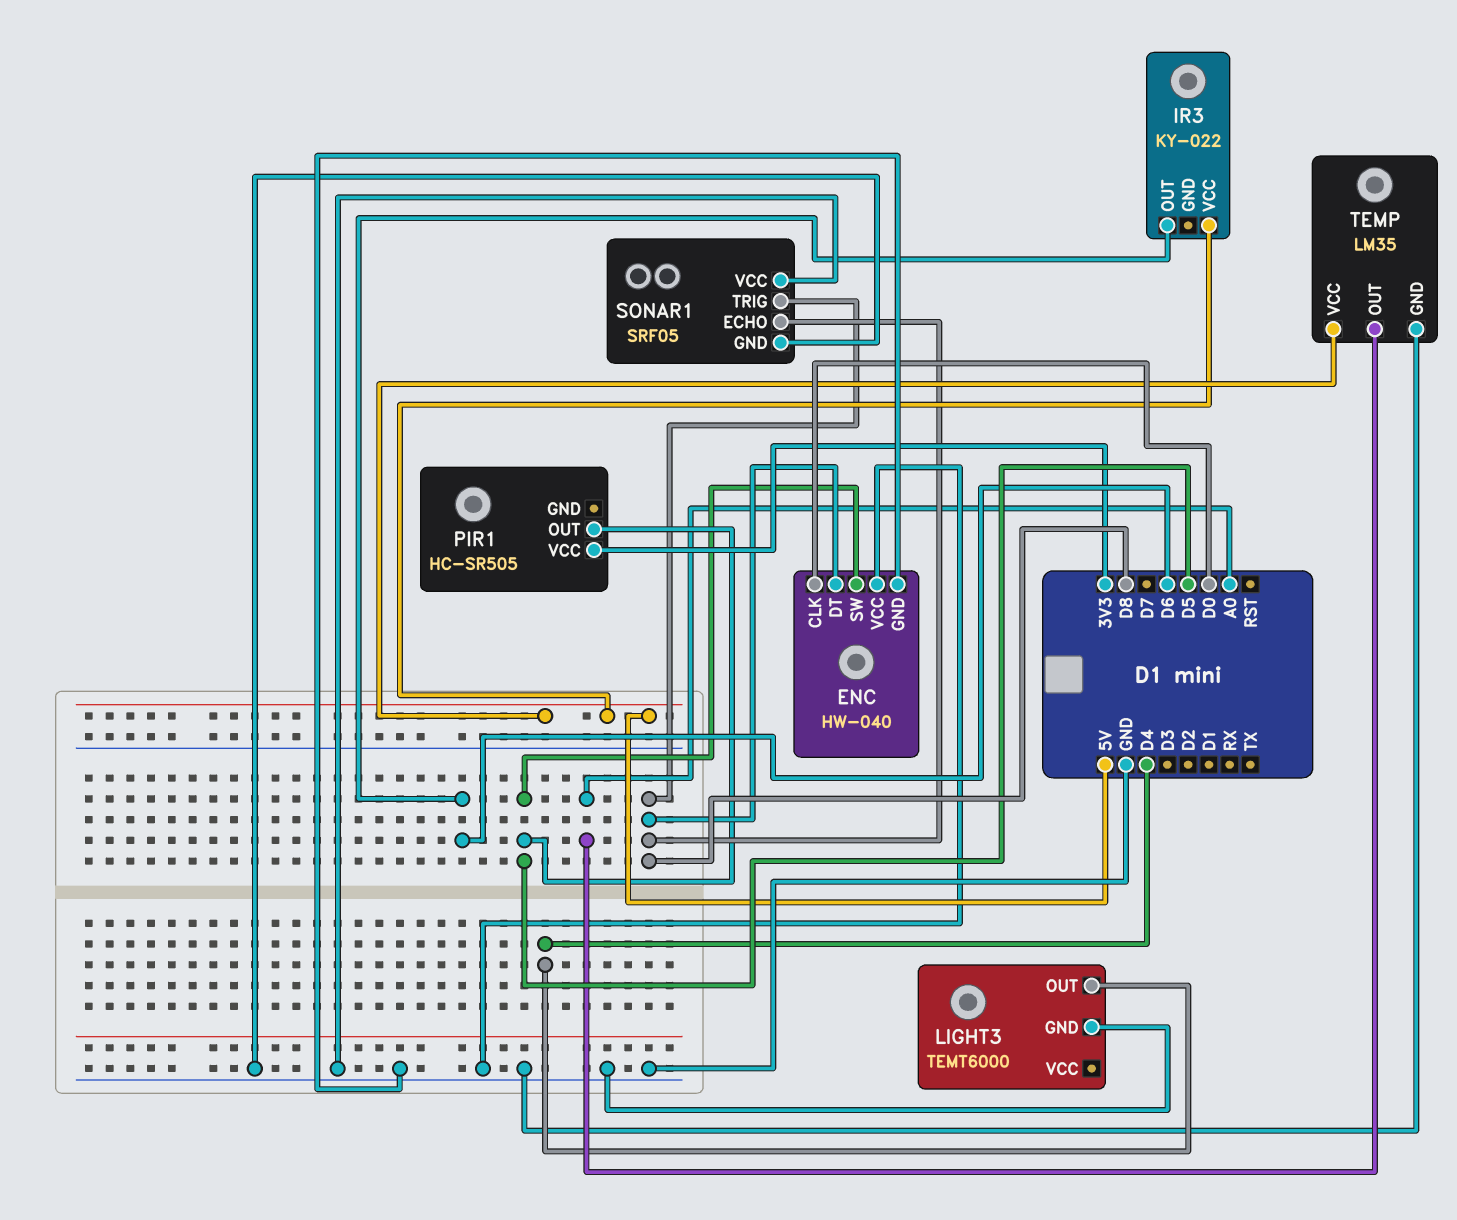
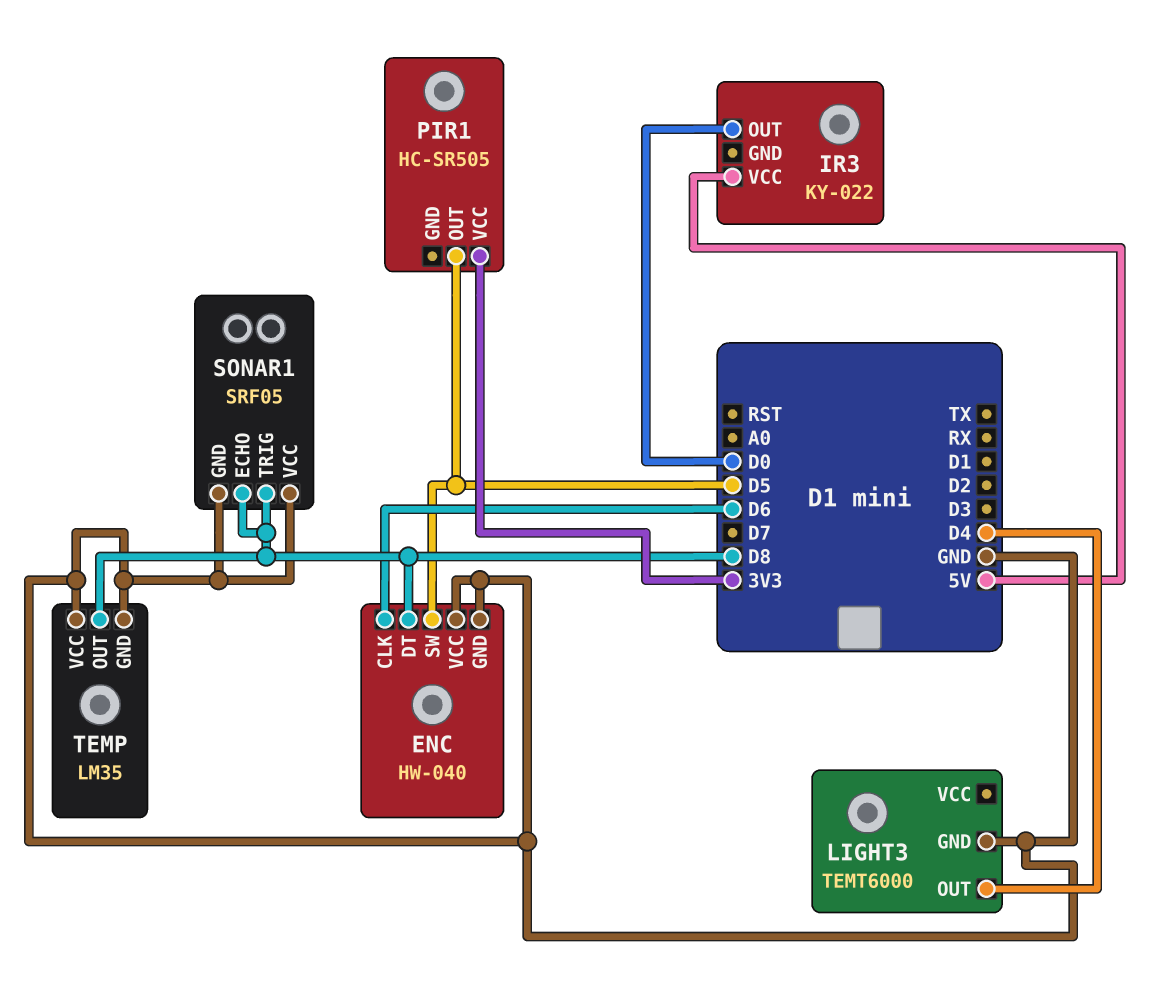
ENC pin CLK: D0 -> D6
IR3 pin OUT: D6 -> D0
TEMP pin OUT: A0 -> D8
TEMP pin VCC: 5V -> GND

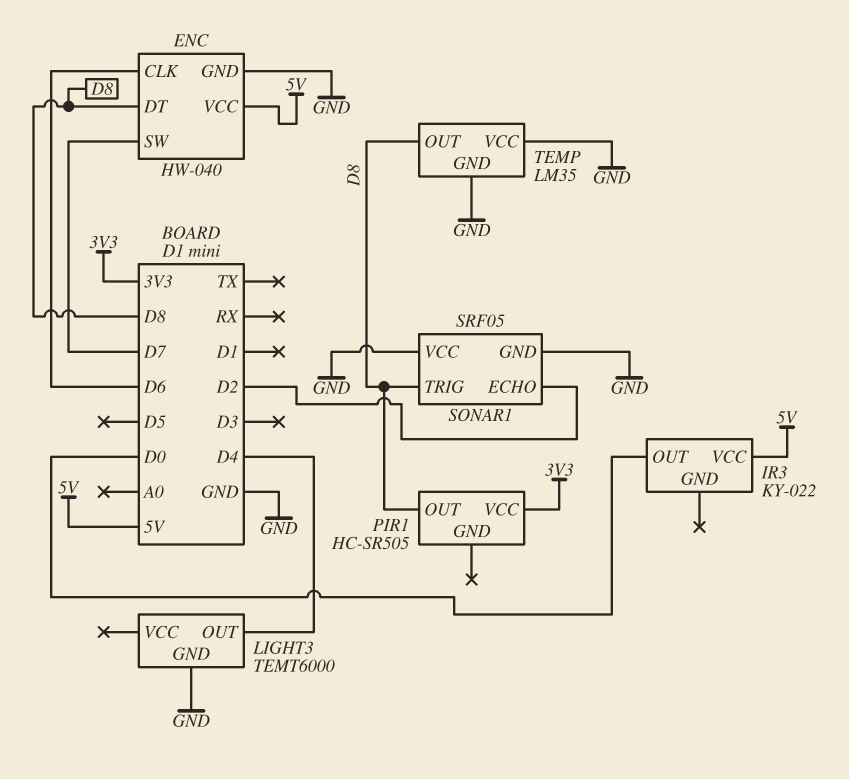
ENC pin SW: D5 -> D7
ENC pin VCC: GND -> 5V
PIR1 pin OUT: D5 -> D8
SONAR1 pin ECHO: D8 -> D2

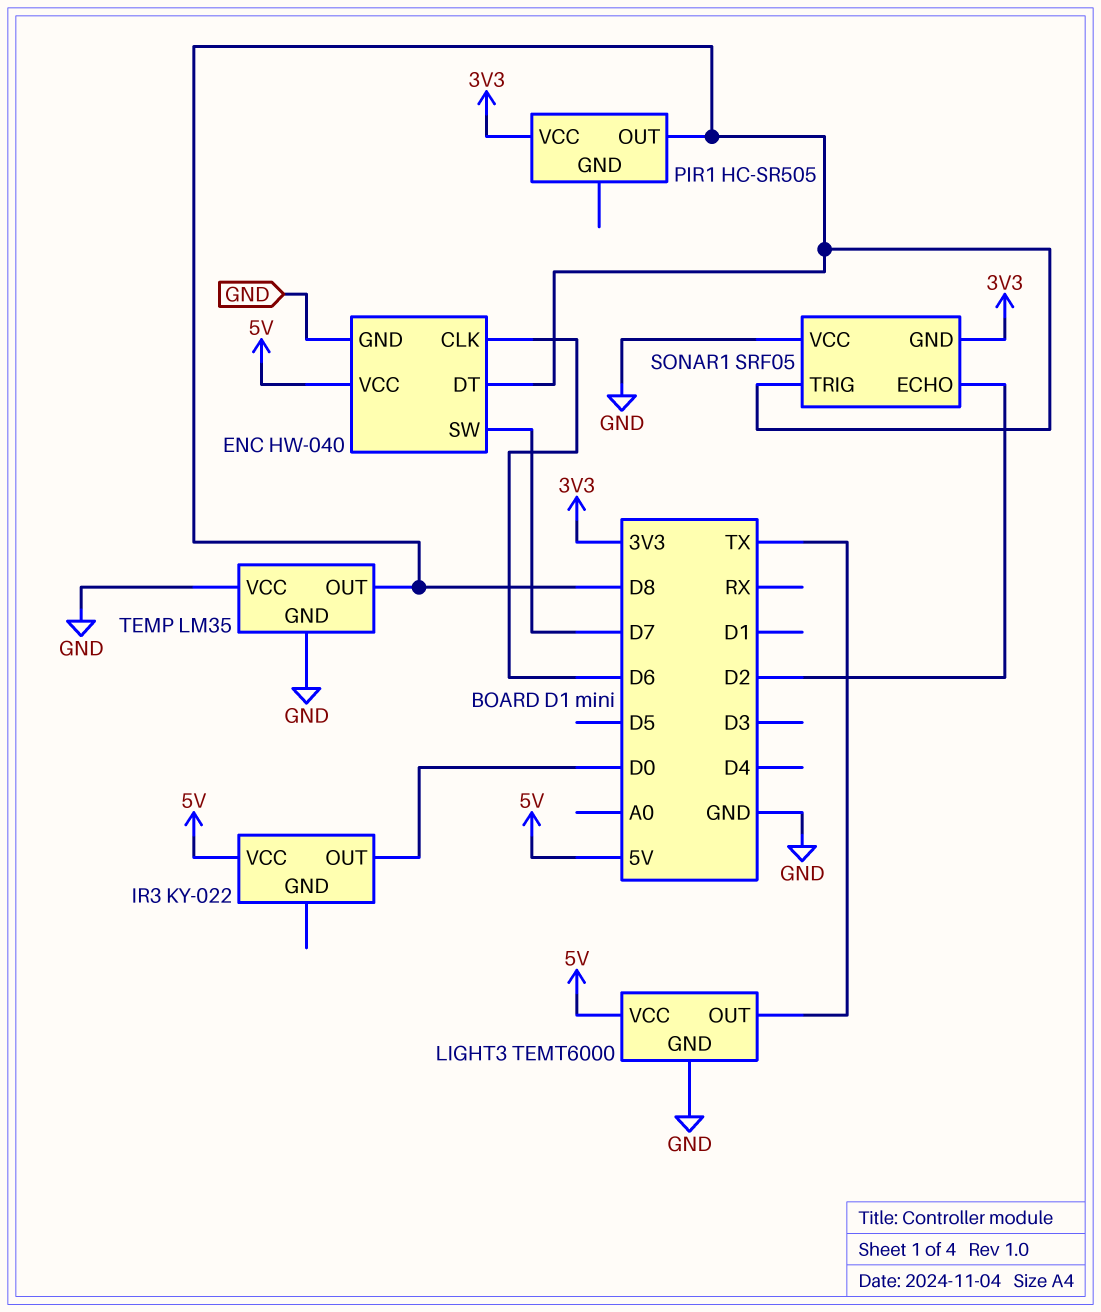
LIGHT3 pin OUT: D4 -> TX
LIGHT3 pin VCC: none -> 5V
SONAR1 pin GND: GND -> 3V3

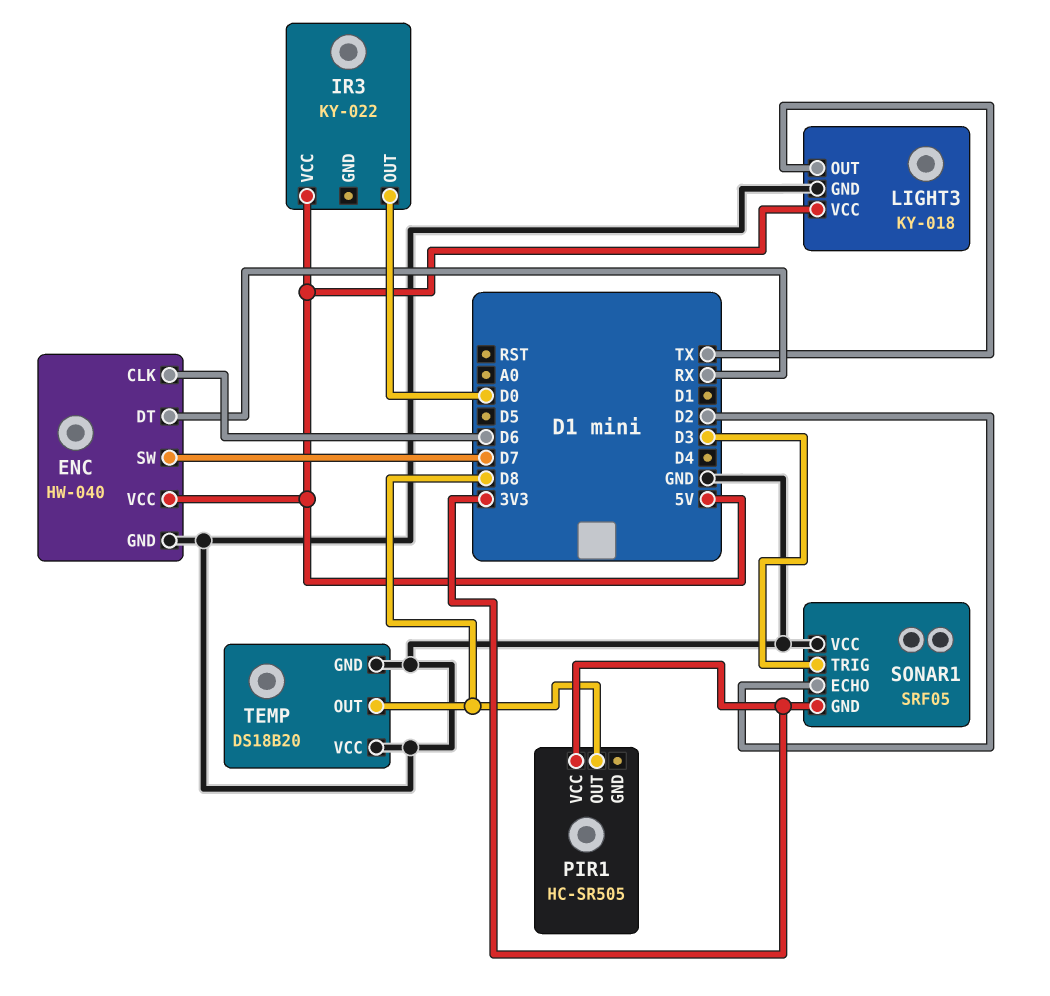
ENC pin DT: D8 -> RX
LIGHT3: TEMT6000 -> KY-018
SONAR1 pin TRIG: D8 -> D3
TEMP: LM35 -> DS18B20

